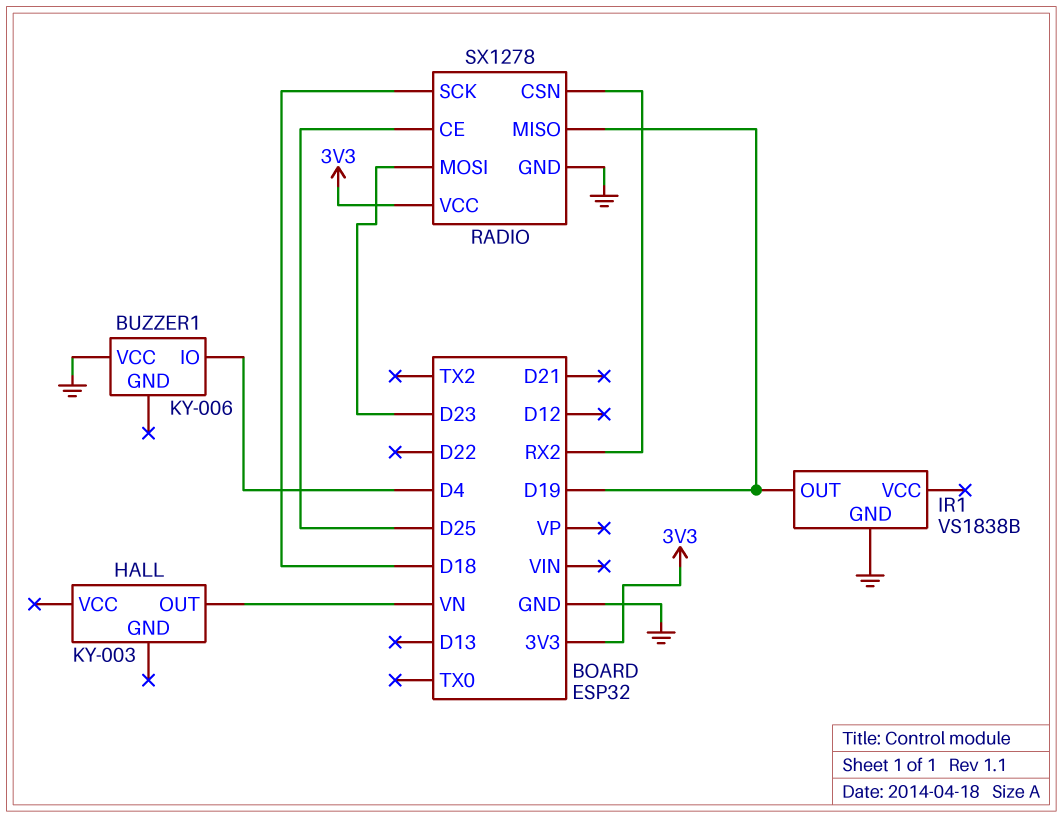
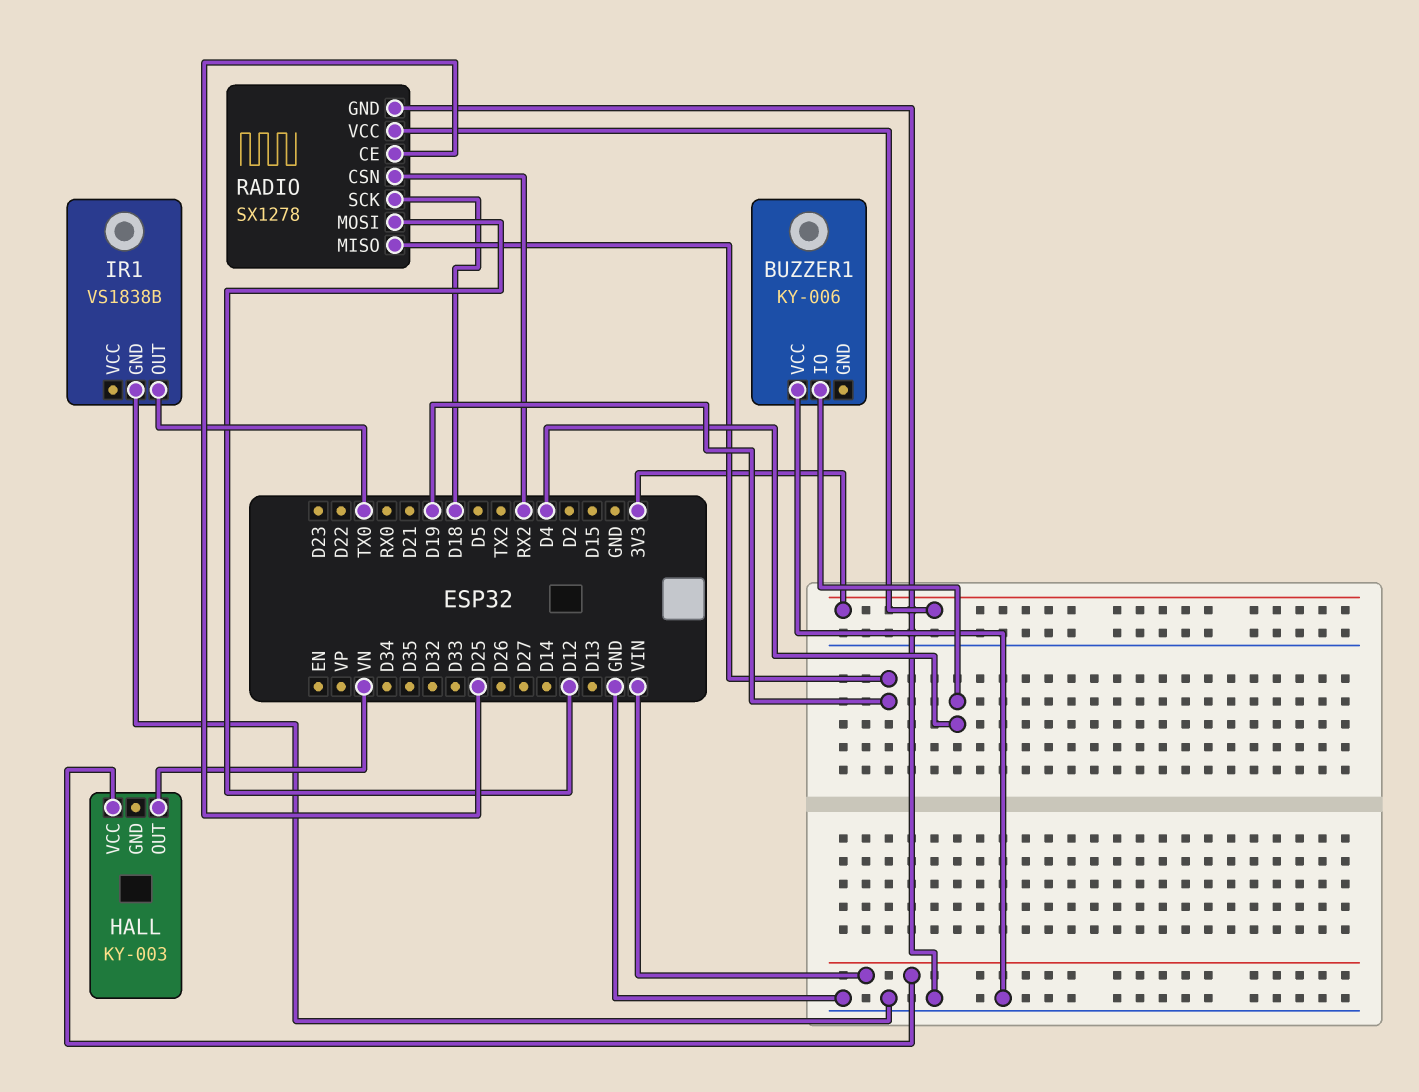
HALL pin VCC: none -> VIN
IR1 pin OUT: D19 -> TX0
RADIO pin MOSI: D23 -> D12

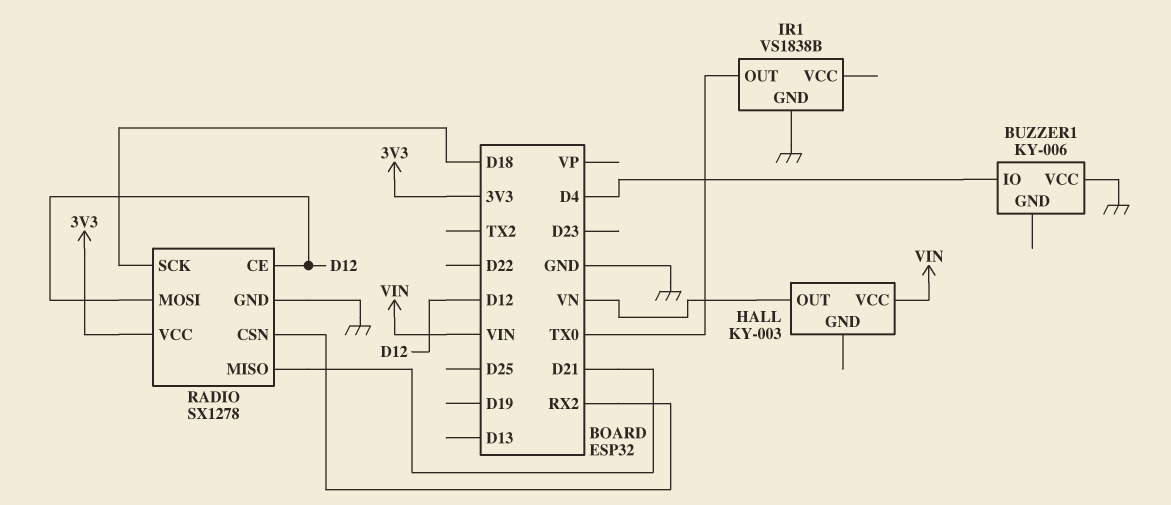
RADIO pin CE: D25 -> D12
RADIO pin MISO: D19 -> D21

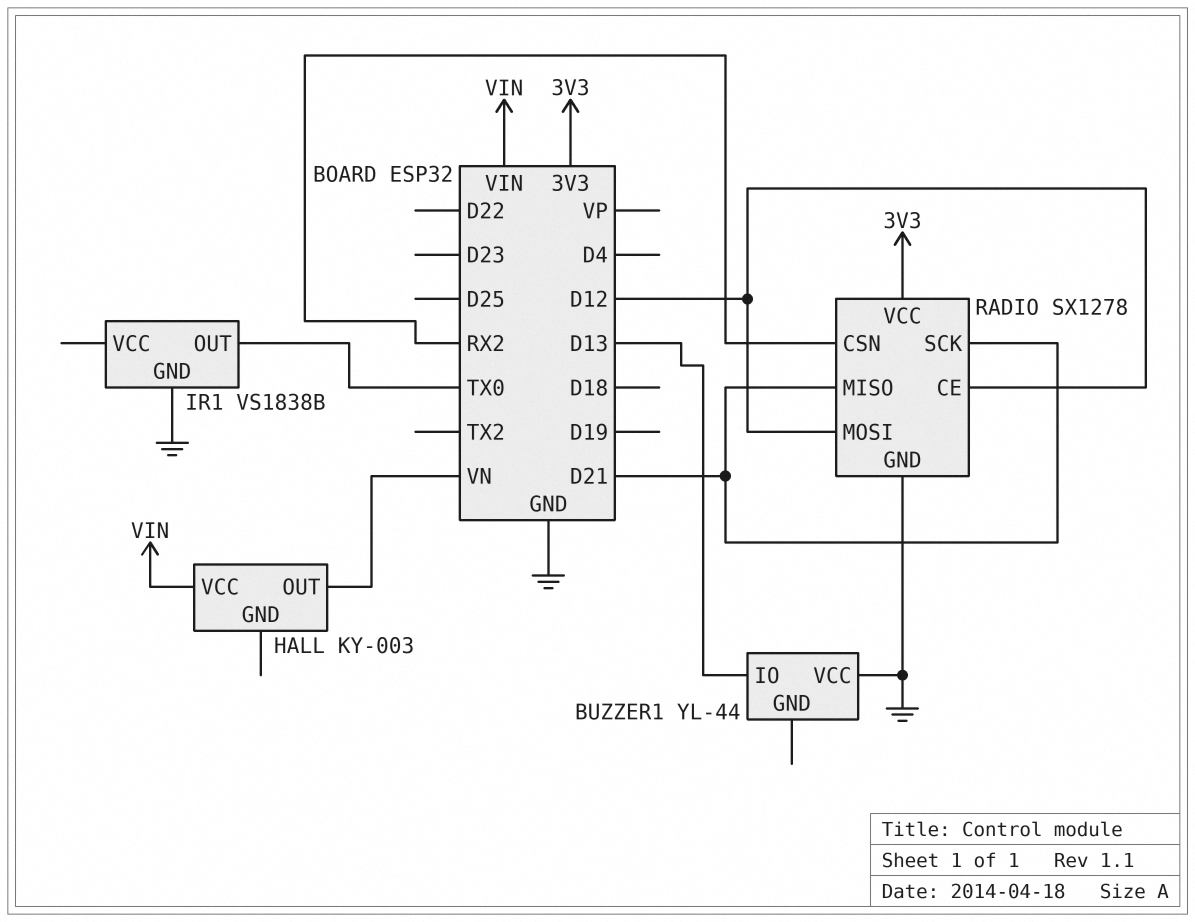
BUZZER1: KY-006 -> YL-44
BUZZER1 pin IO: D4 -> D13
RADIO pin SCK: D18 -> D21

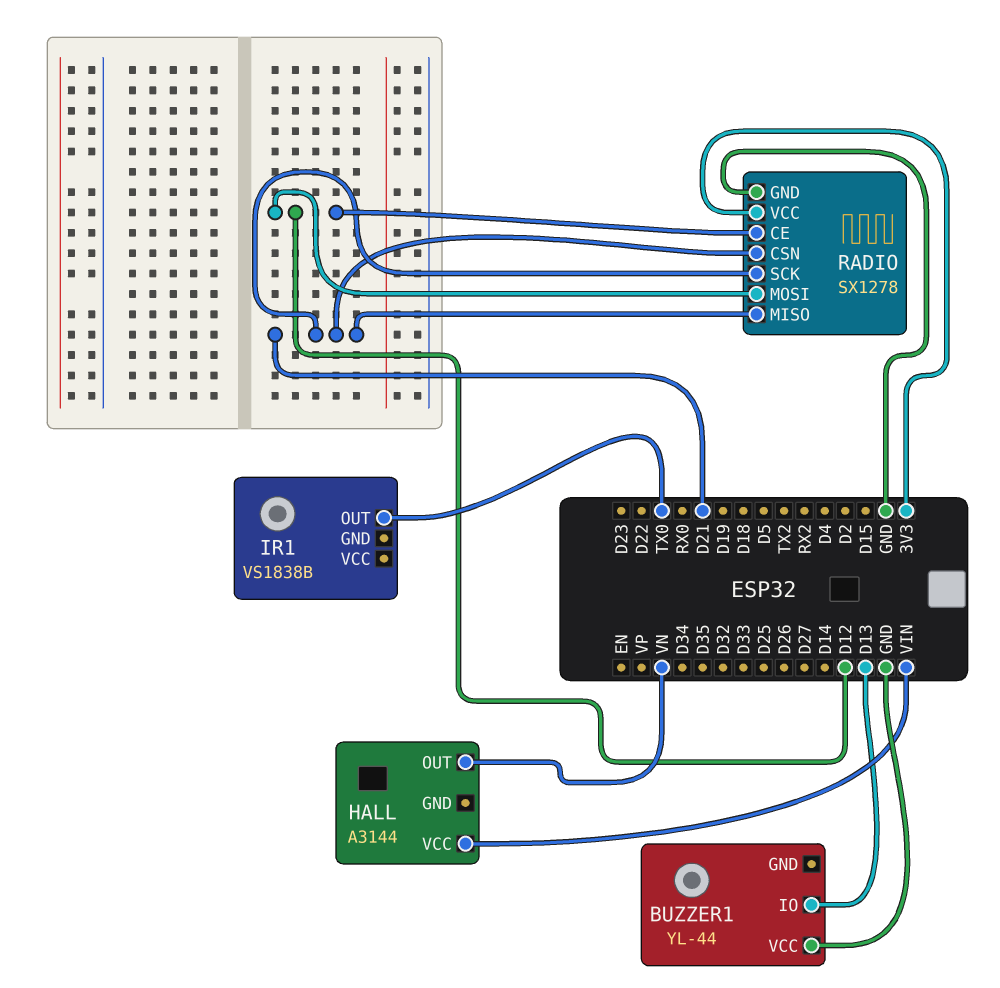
HALL: KY-003 -> A3144
IR1 pin GND: GND -> none
RADIO pin CSN: RX2 -> D21

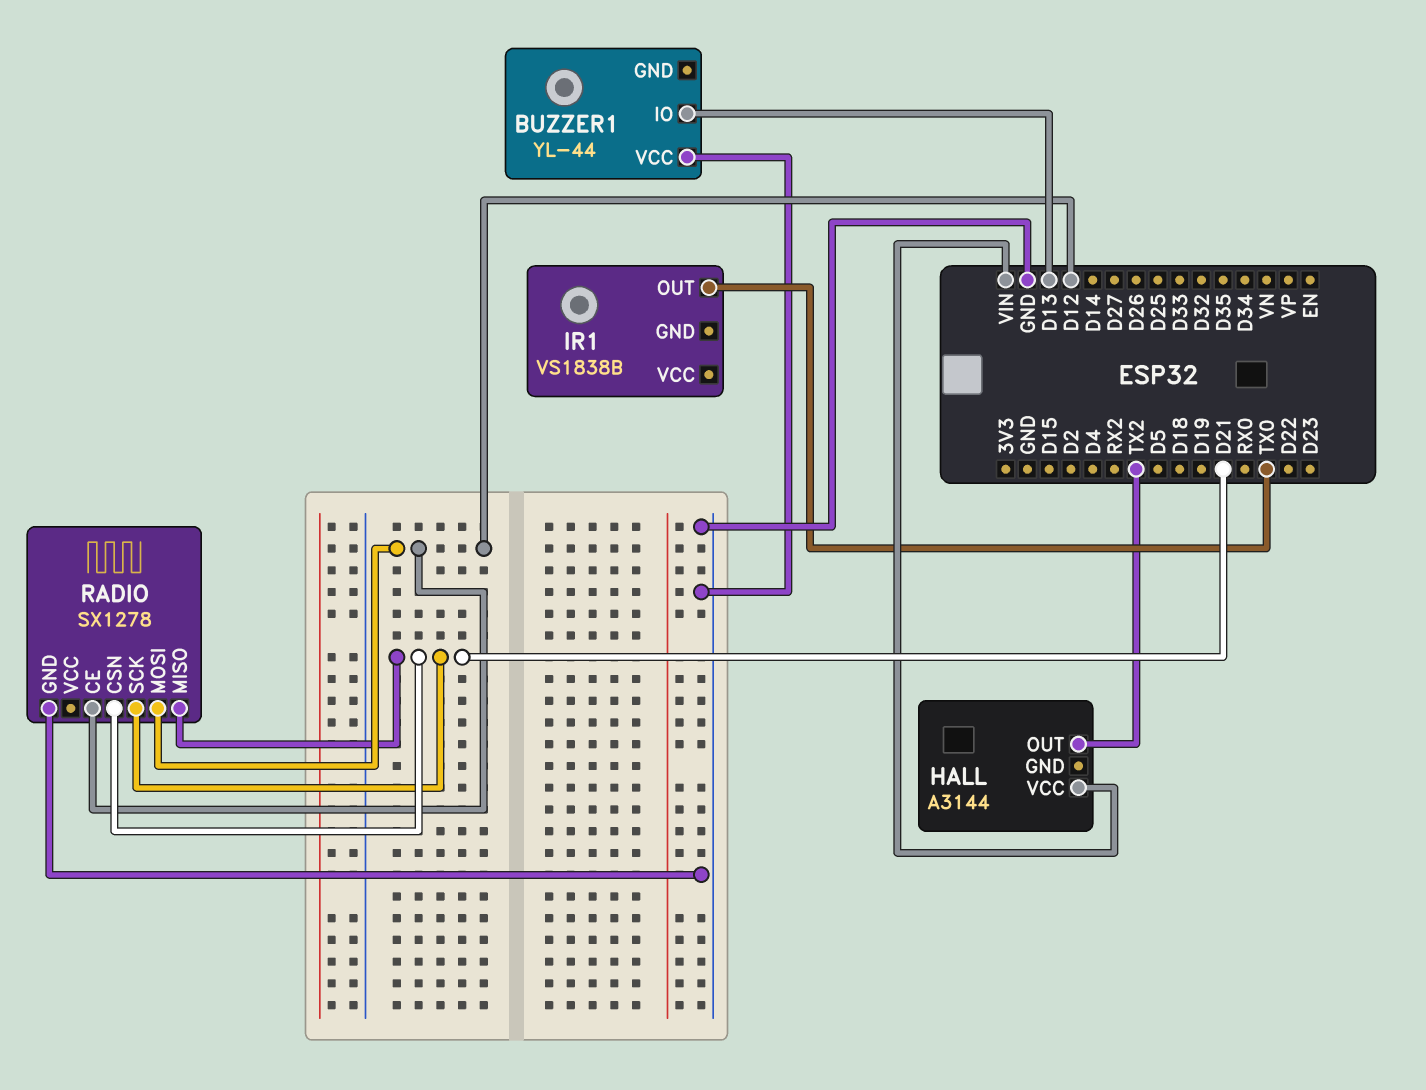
HALL pin OUT: VN -> TX2
RADIO pin VCC: 3V3 -> none

